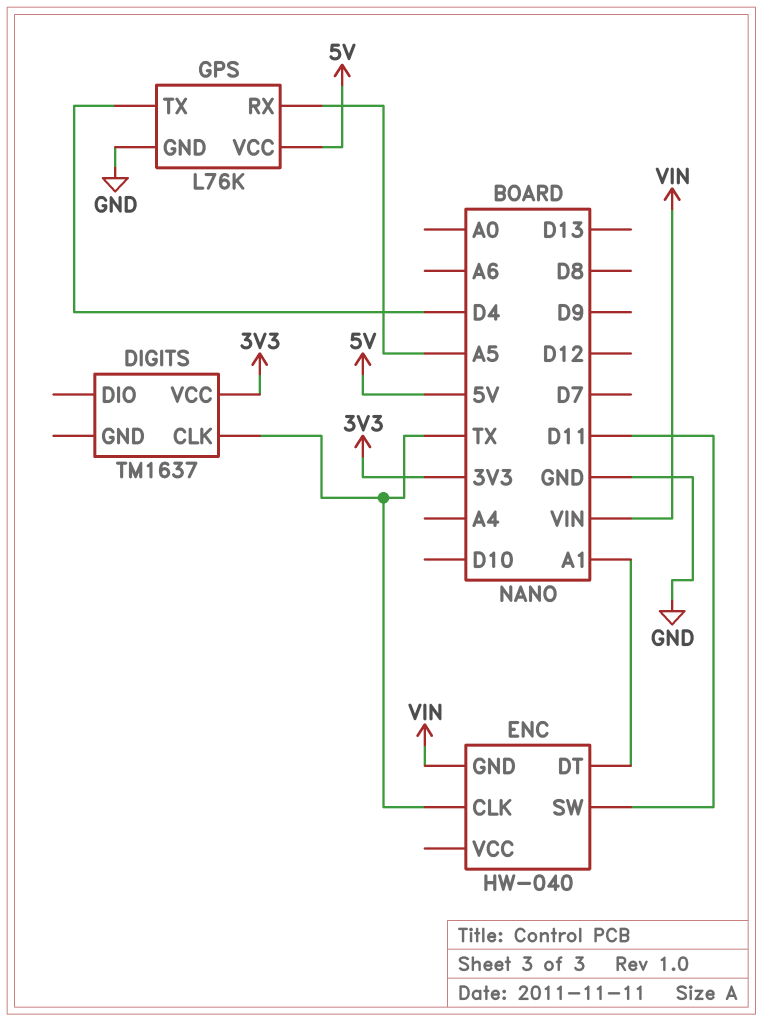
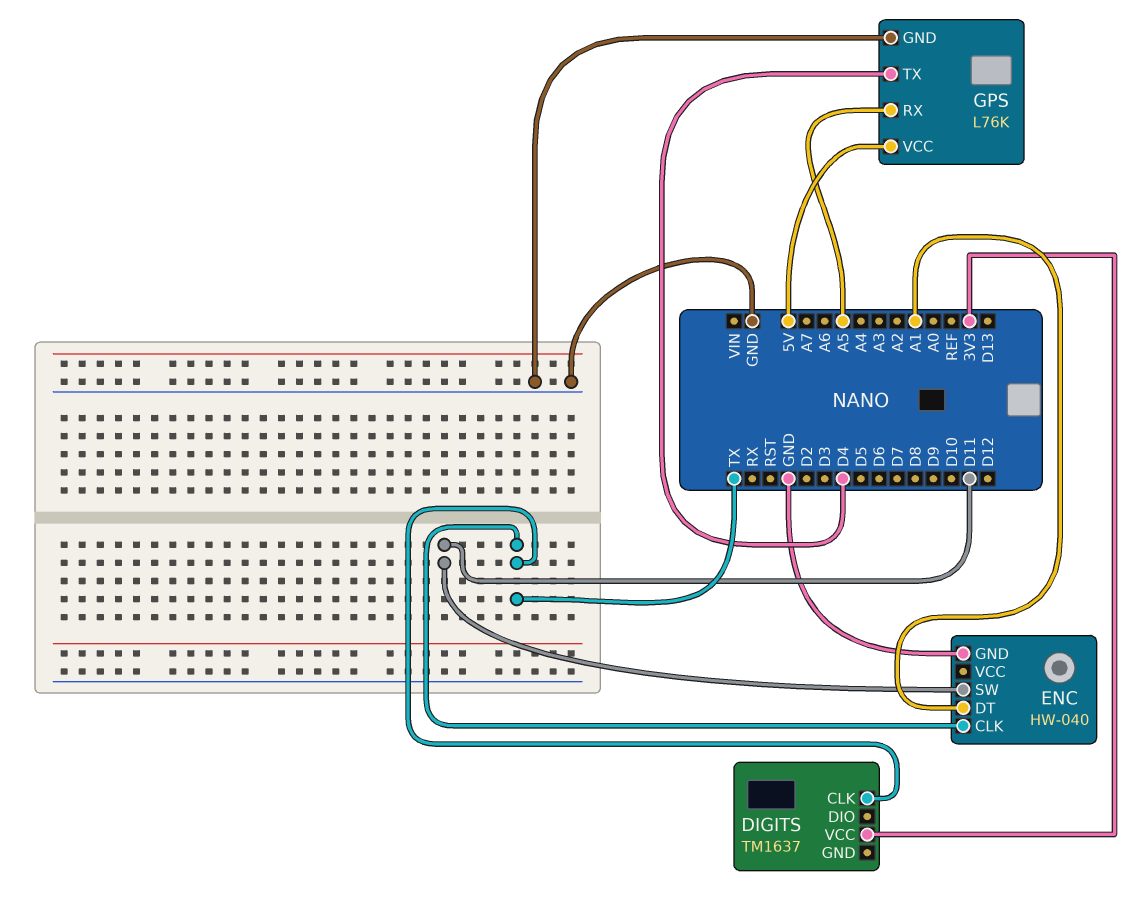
ENC pin GND: VIN -> GND

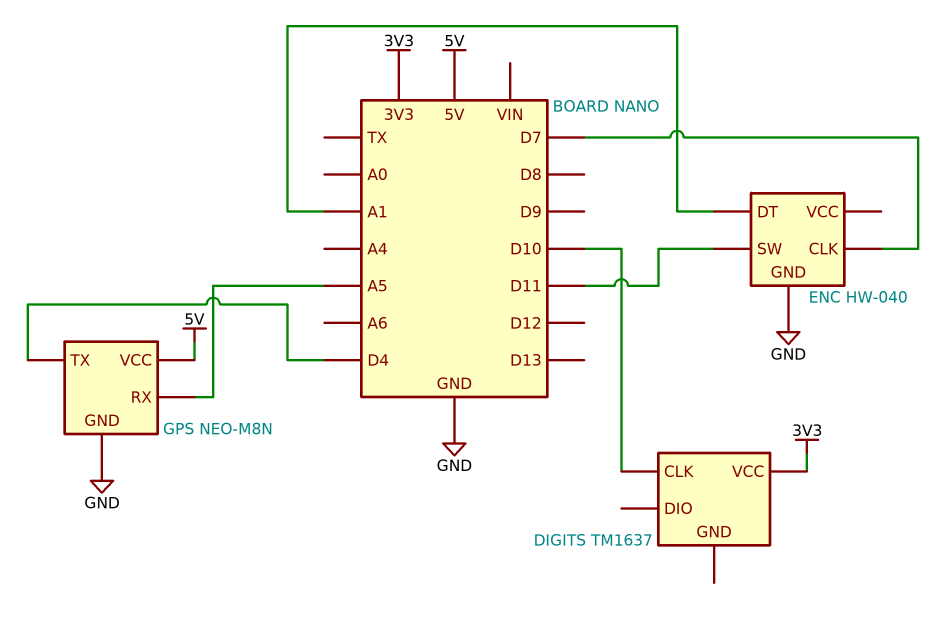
DIGITS pin CLK: TX -> D10
ENC pin CLK: TX -> D7
GPS: L76K -> NEO-M8N

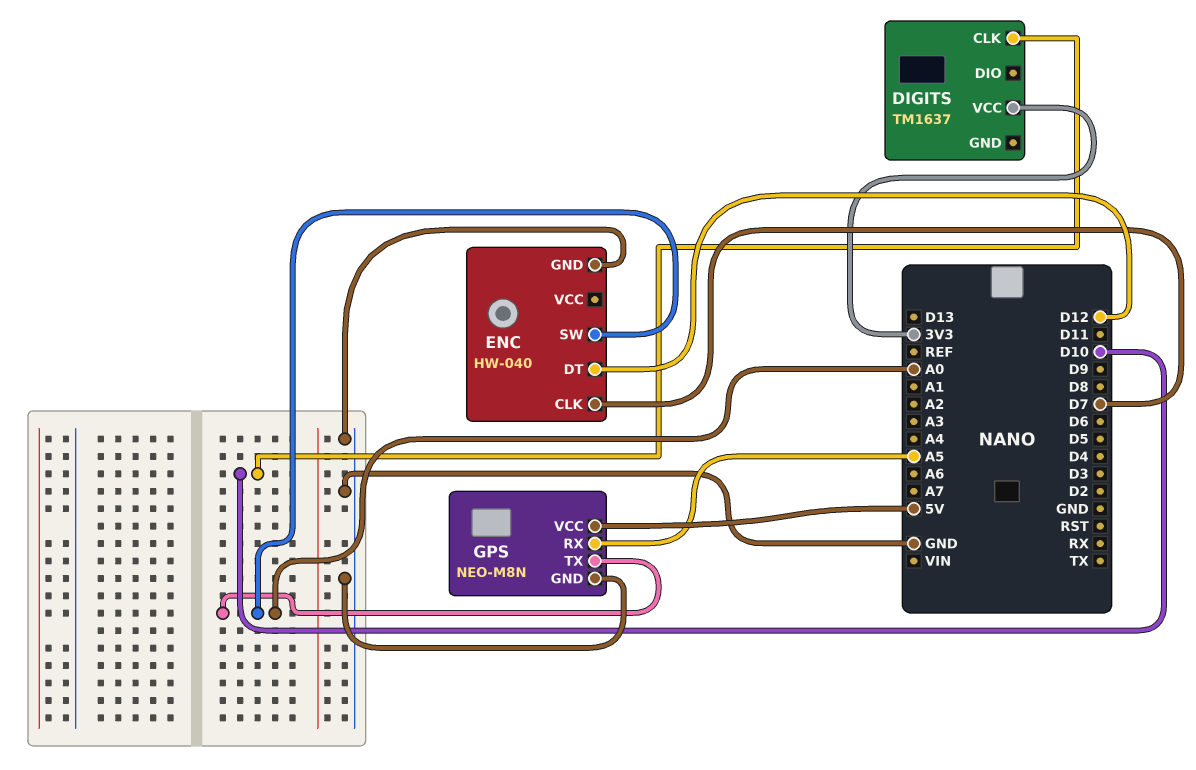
ENC pin DT: A1 -> D12
ENC pin SW: D11 -> A0
GPS pin TX: D4 -> A0

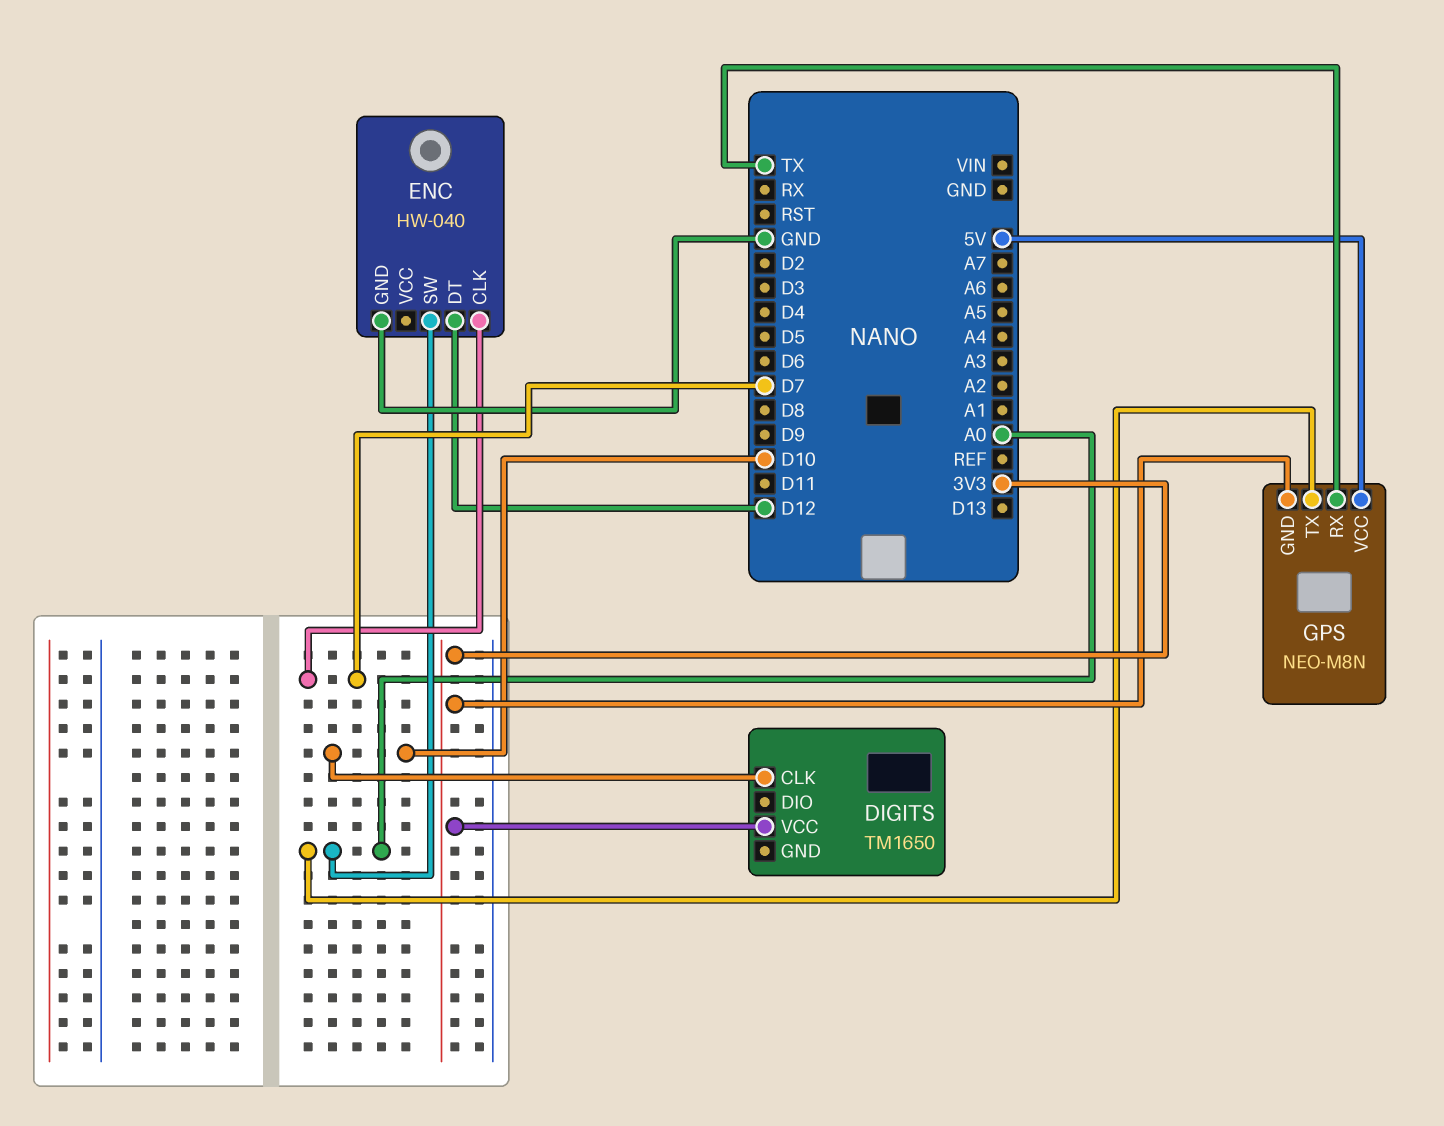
DIGITS: TM1637 -> TM1650
GPS pin GND: GND -> 3V3
GPS pin RX: A5 -> TX

